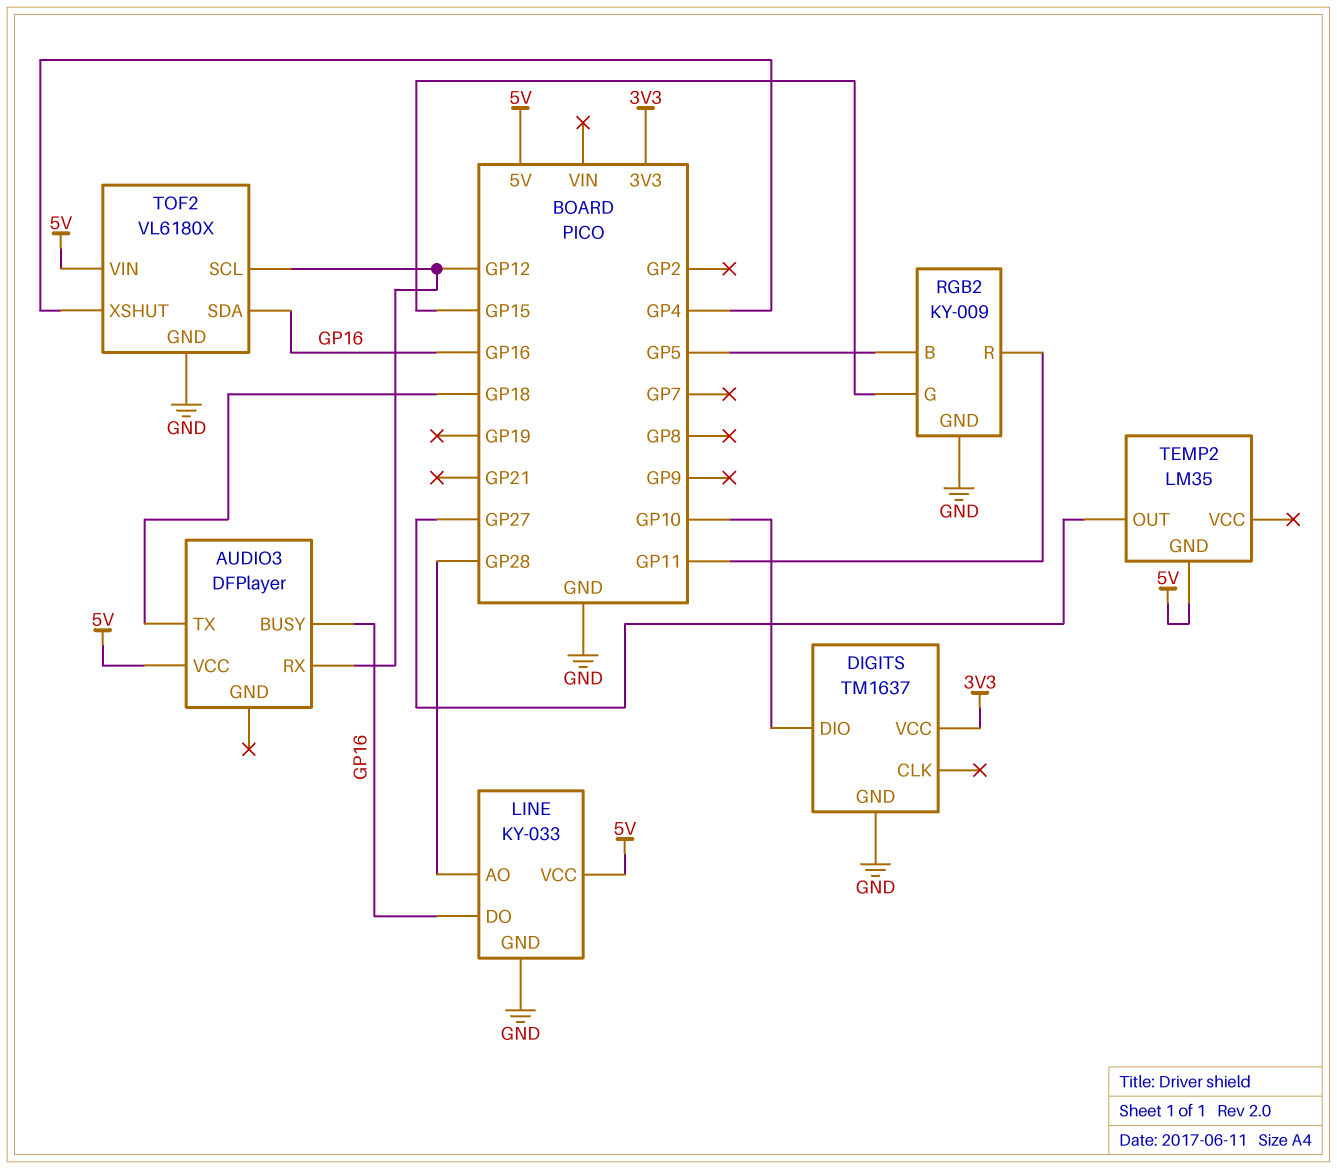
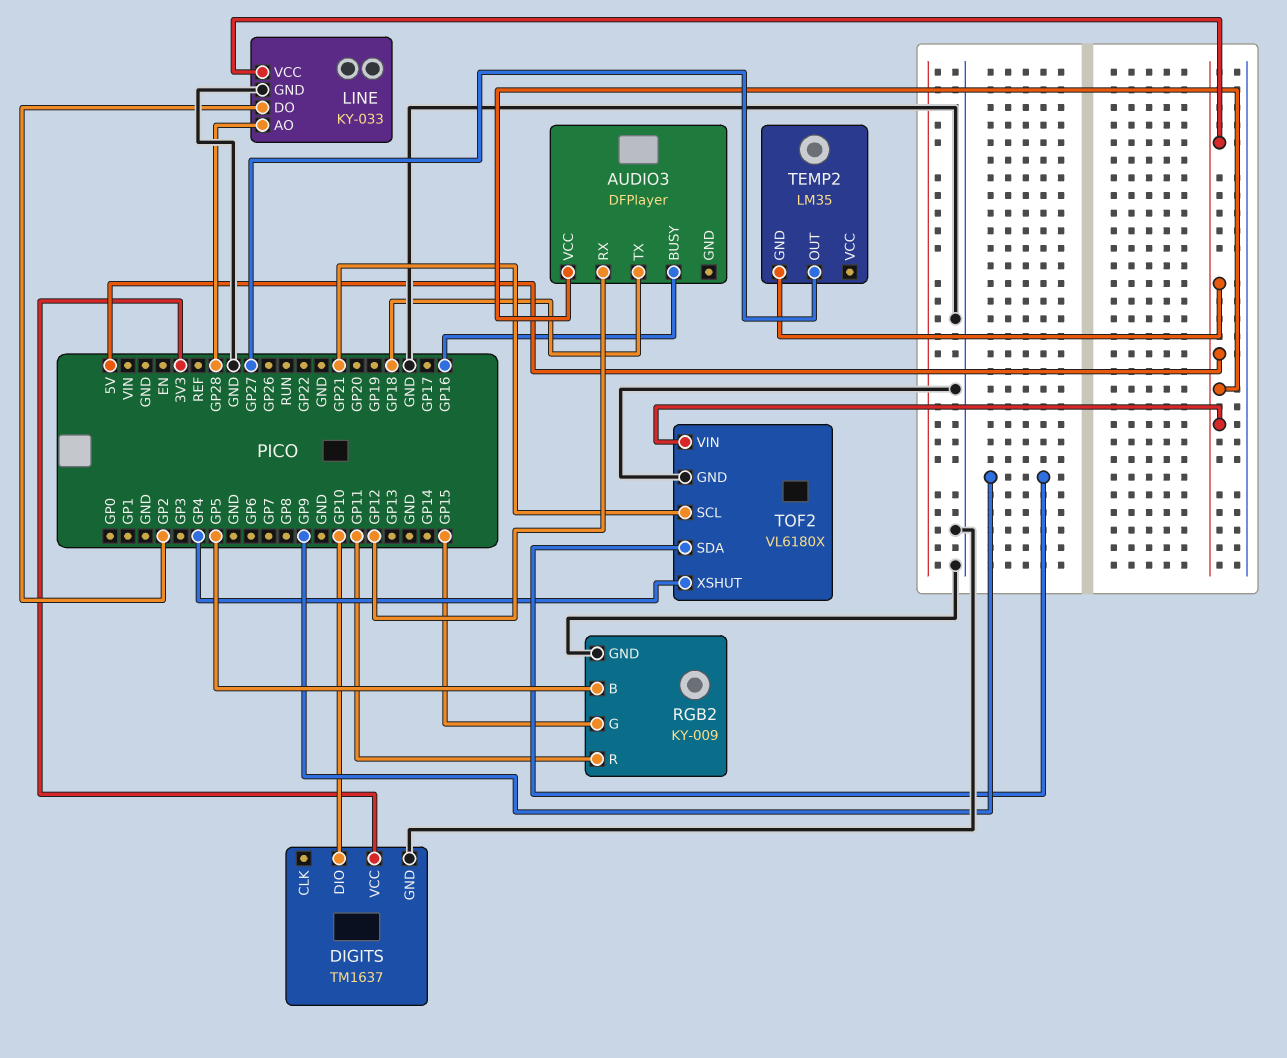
LINE pin DO: GP16 -> GP2
TOF2 pin SCL: GP12 -> GP21
TOF2 pin SDA: GP16 -> GP9

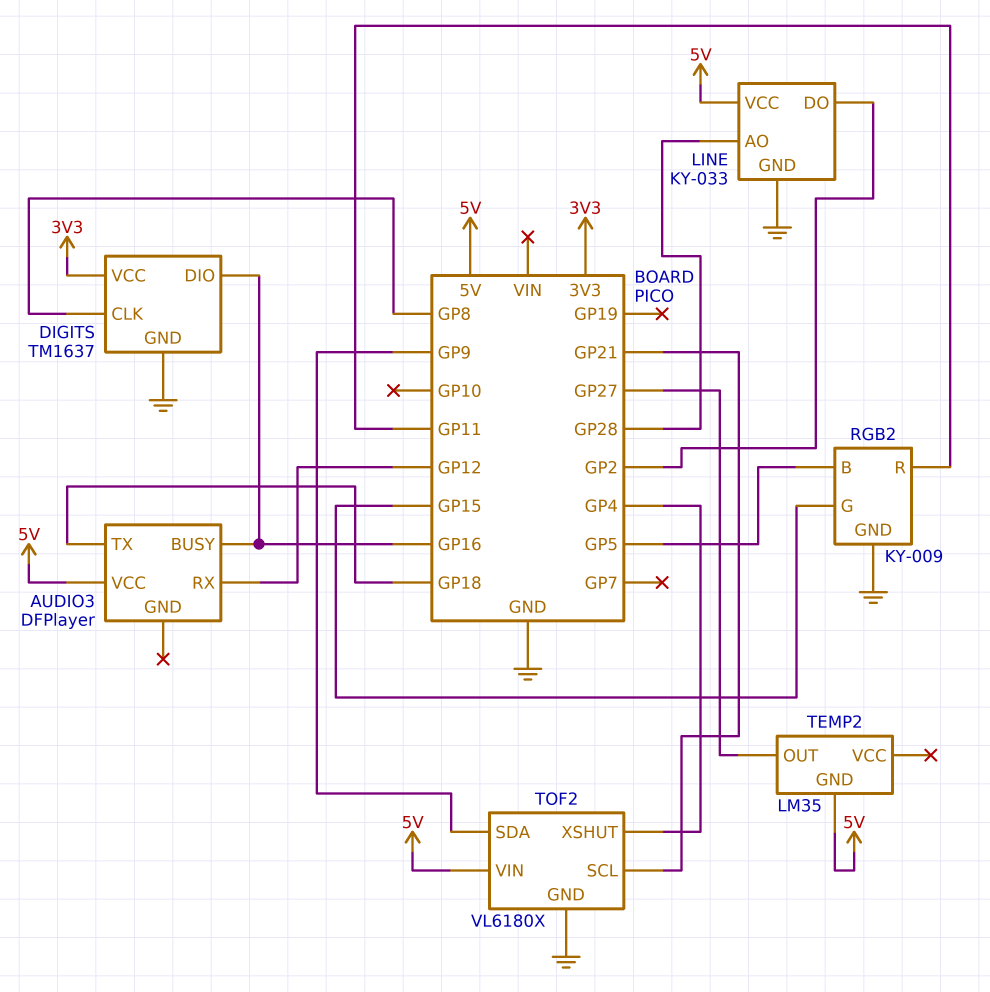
DIGITS pin CLK: none -> GP8
DIGITS pin DIO: GP10 -> GP16

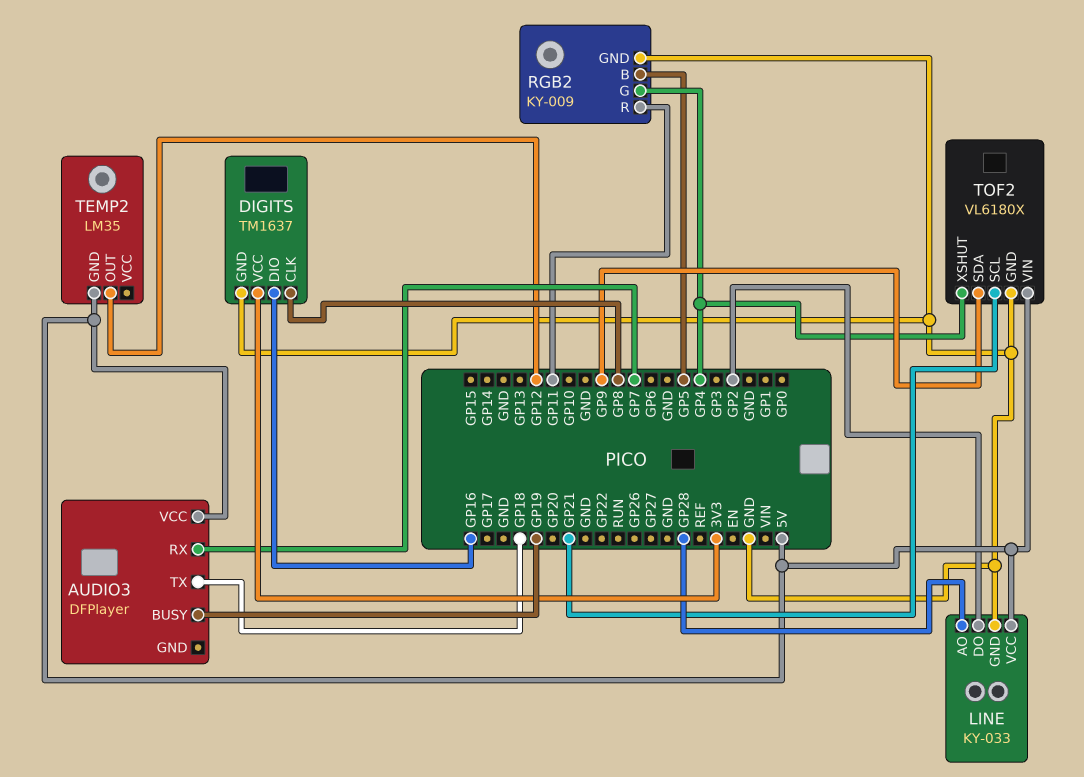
AUDIO3 pin BUSY: GP16 -> GP19
AUDIO3 pin RX: GP12 -> GP7
RGB2 pin G: GP15 -> GP4
TEMP2 pin OUT: GP27 -> GP12

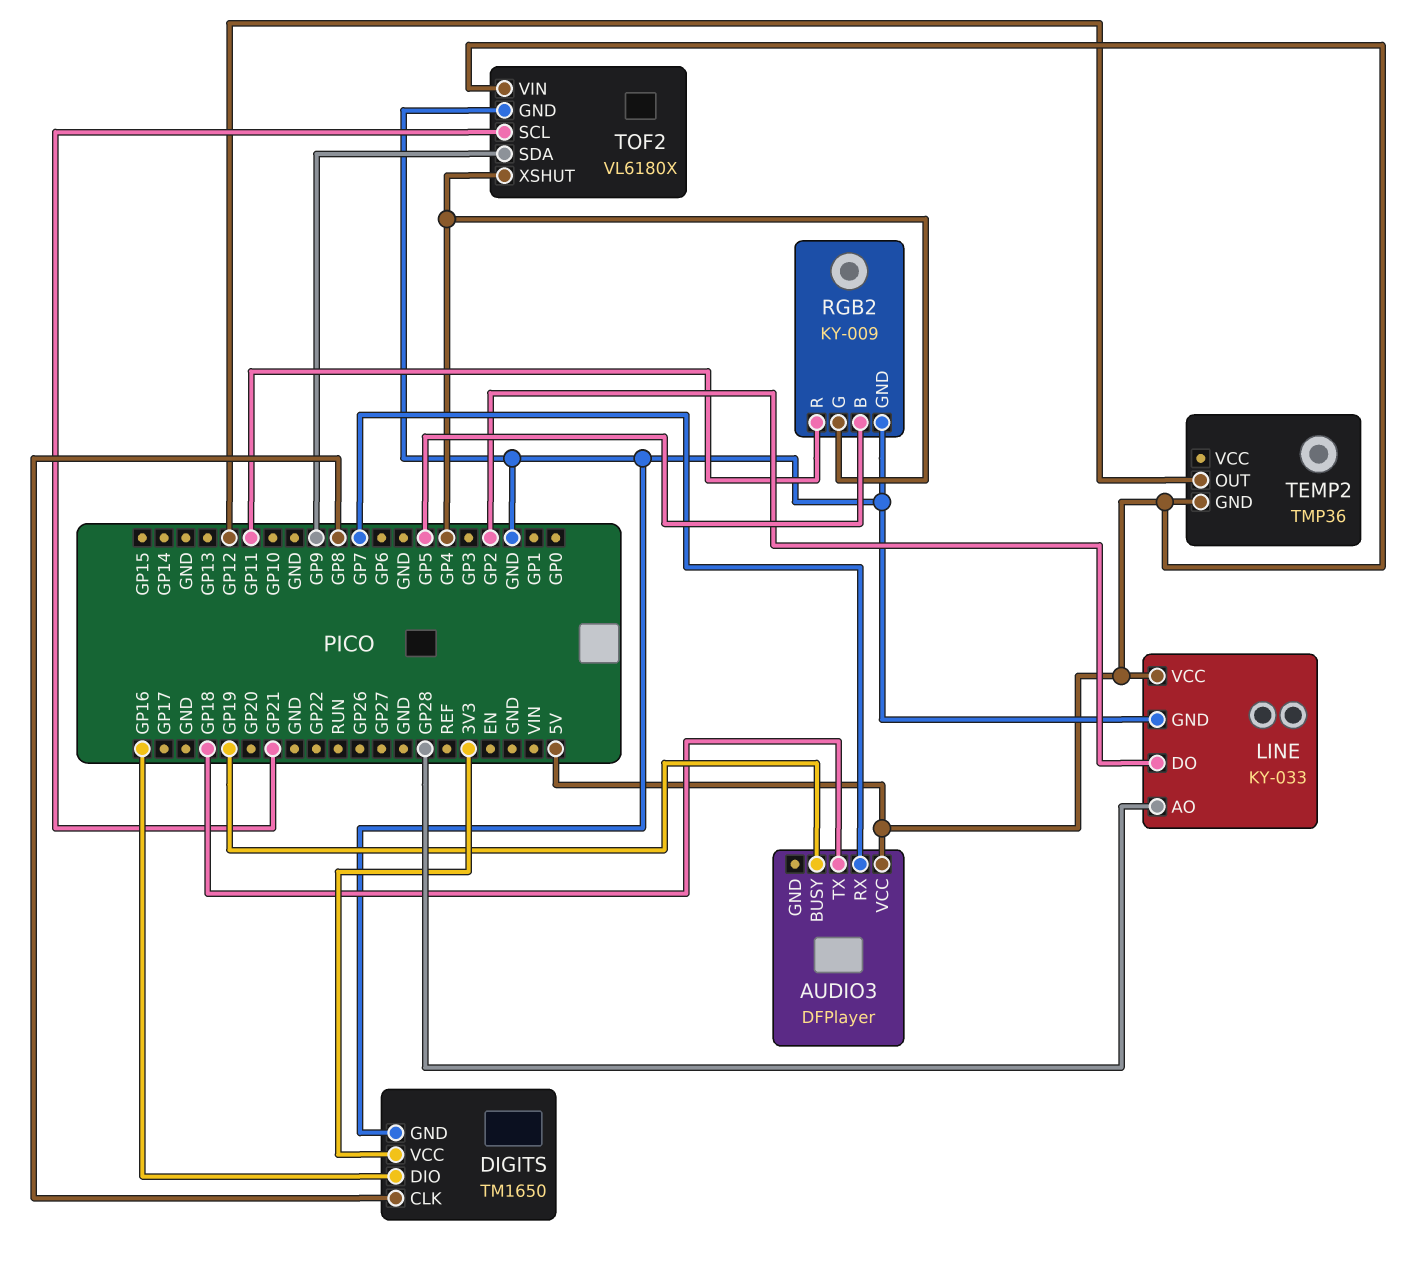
DIGITS: TM1637 -> TM1650
TEMP2: LM35 -> TMP36

